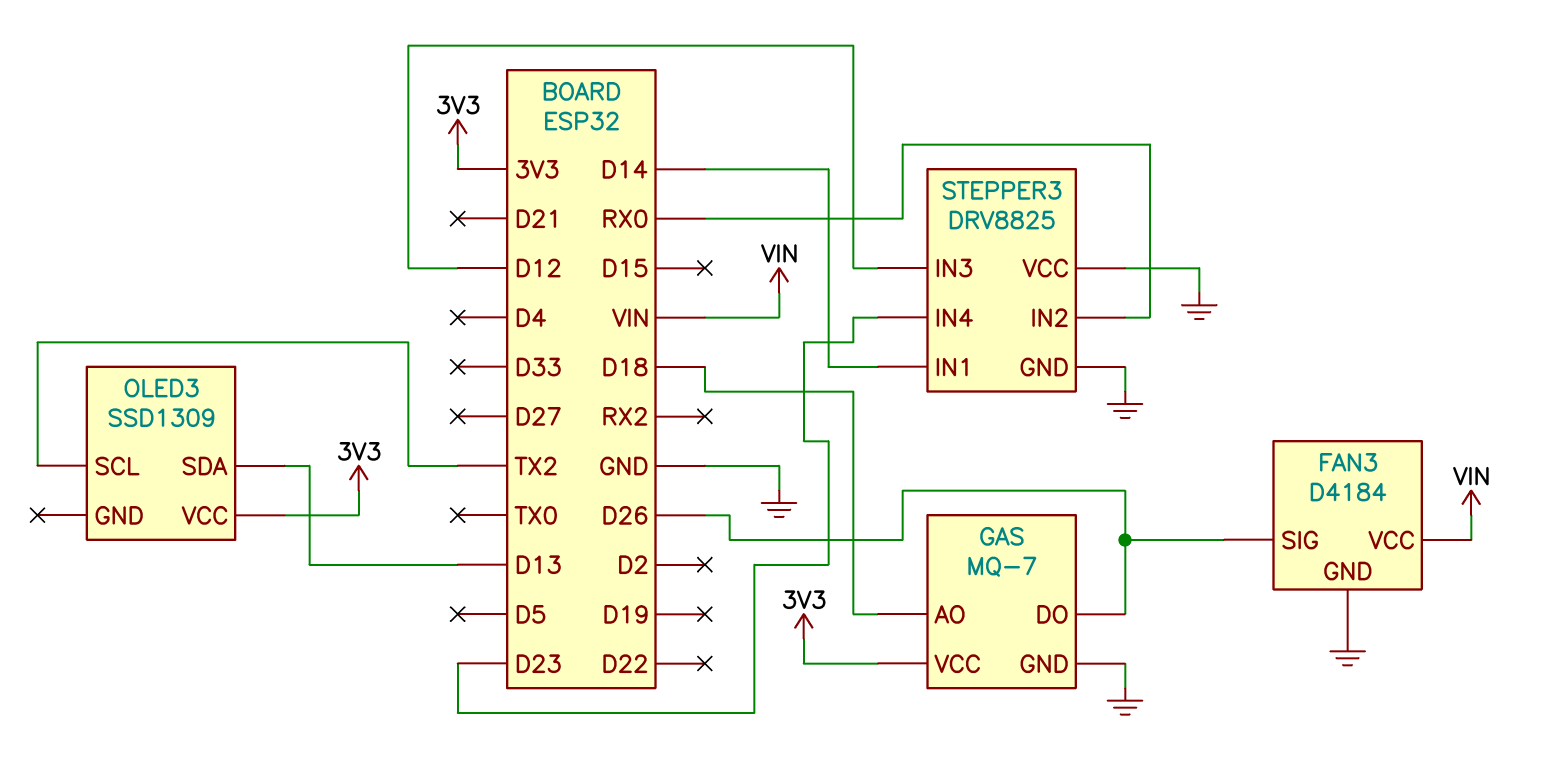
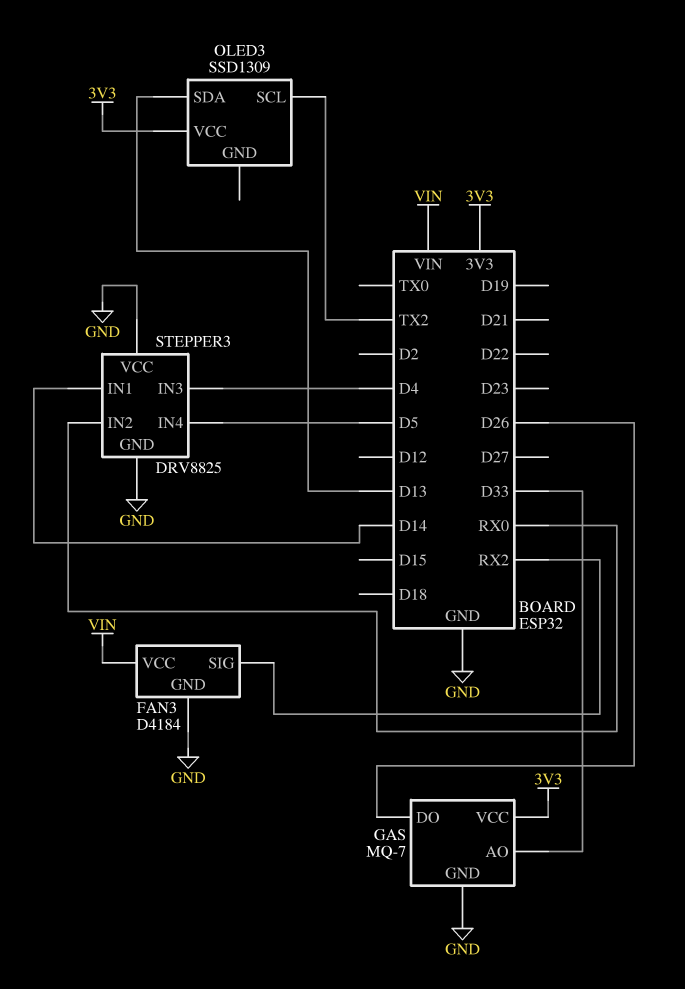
FAN3 pin SIG: D26 -> RX2
GAS pin AO: D18 -> D33
STEPPER3 pin IN3: D12 -> D4
STEPPER3 pin IN4: D23 -> D5

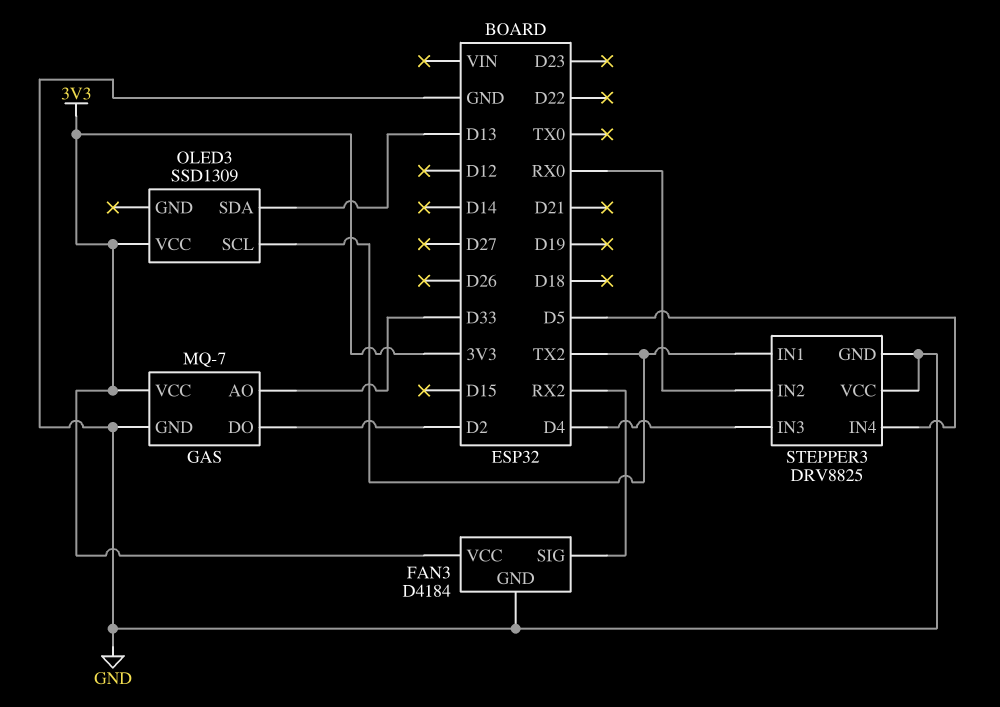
FAN3 pin VCC: VIN -> 3V3
GAS pin DO: D26 -> D2
STEPPER3 pin IN1: D14 -> TX2

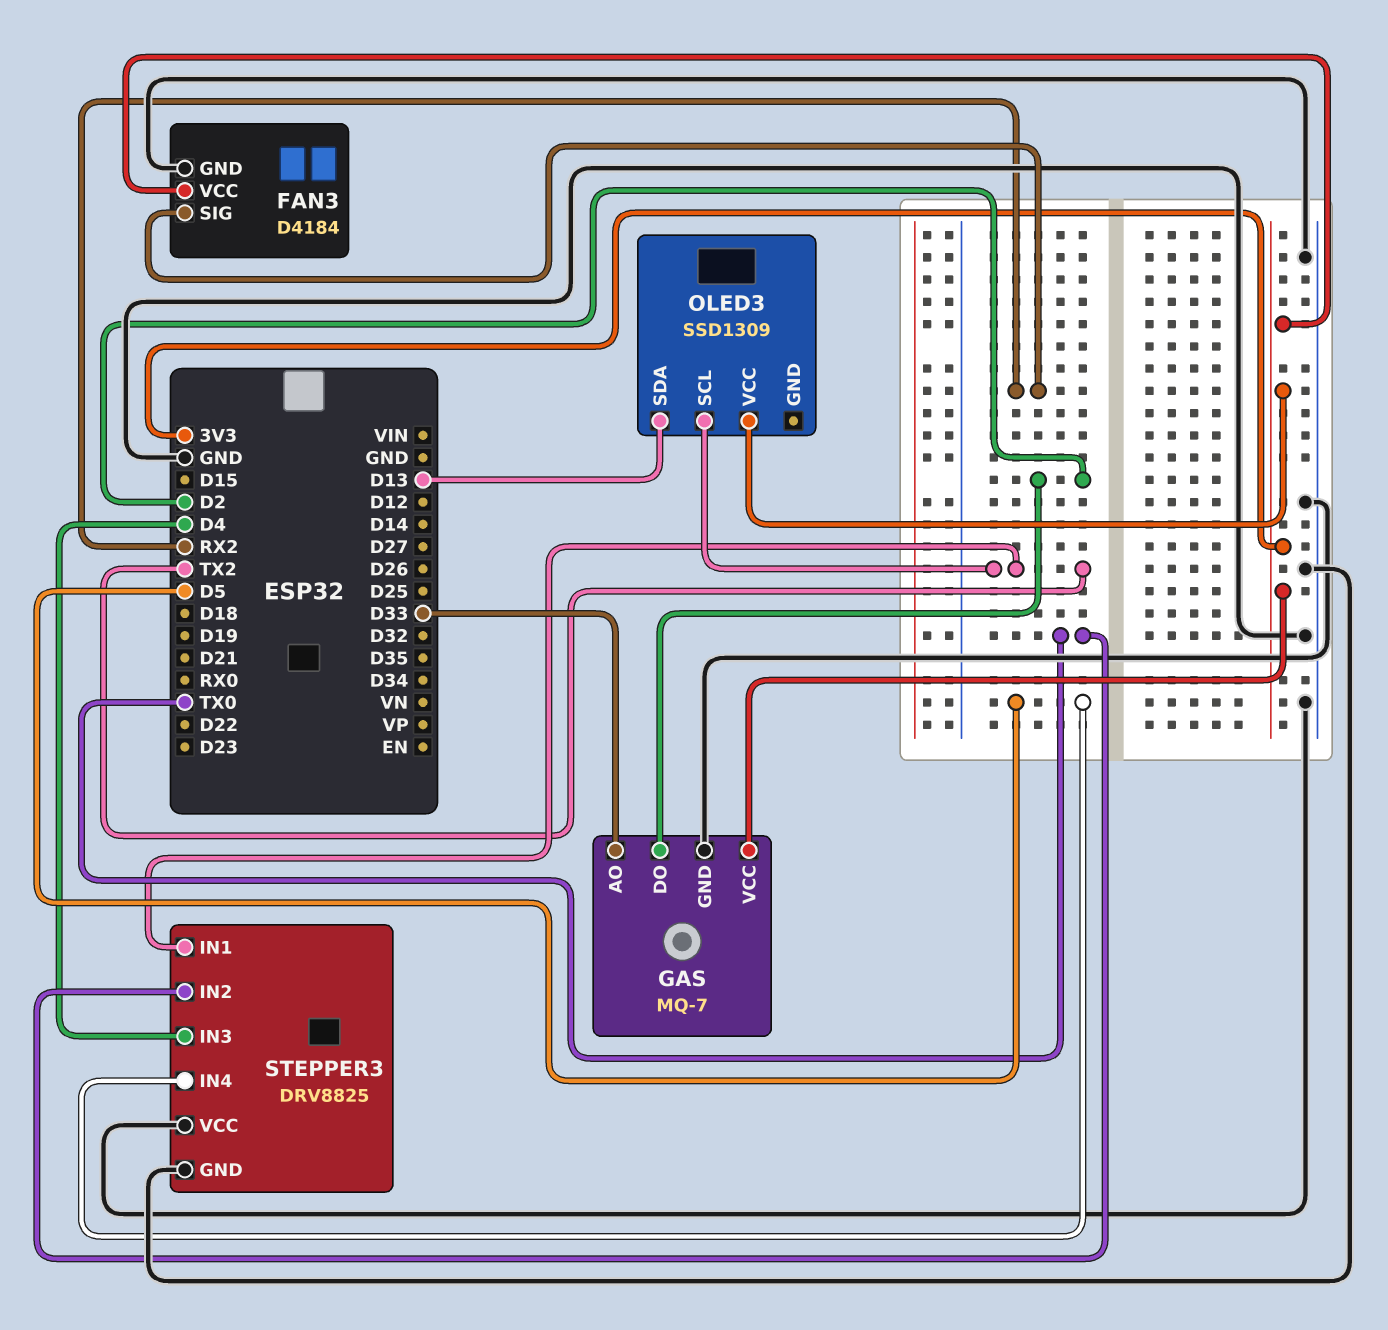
STEPPER3 pin IN2: RX0 -> TX0

